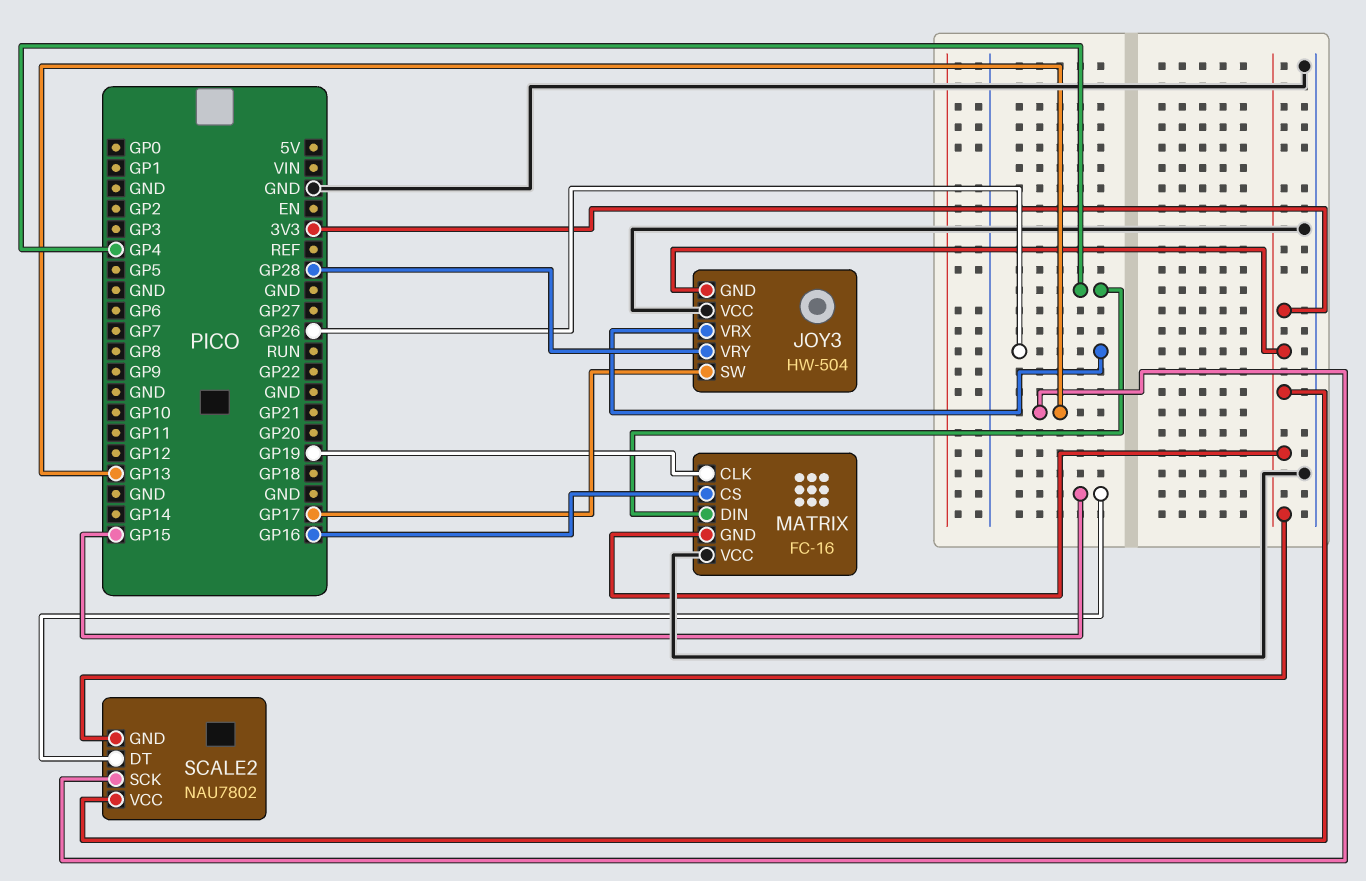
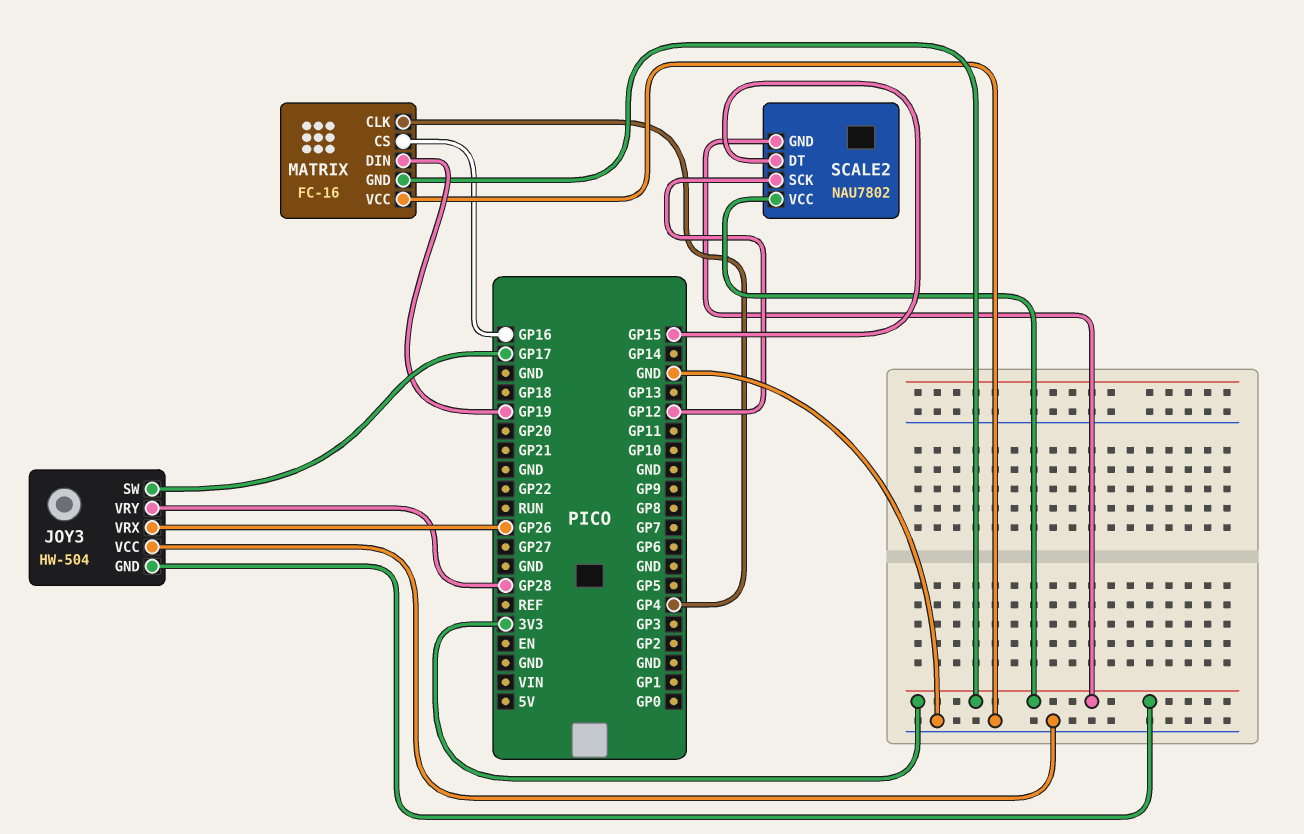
MATRIX pin CLK: GP19 -> GP4
MATRIX pin DIN: GP4 -> GP19
SCALE2 pin SCK: GP13 -> GP12

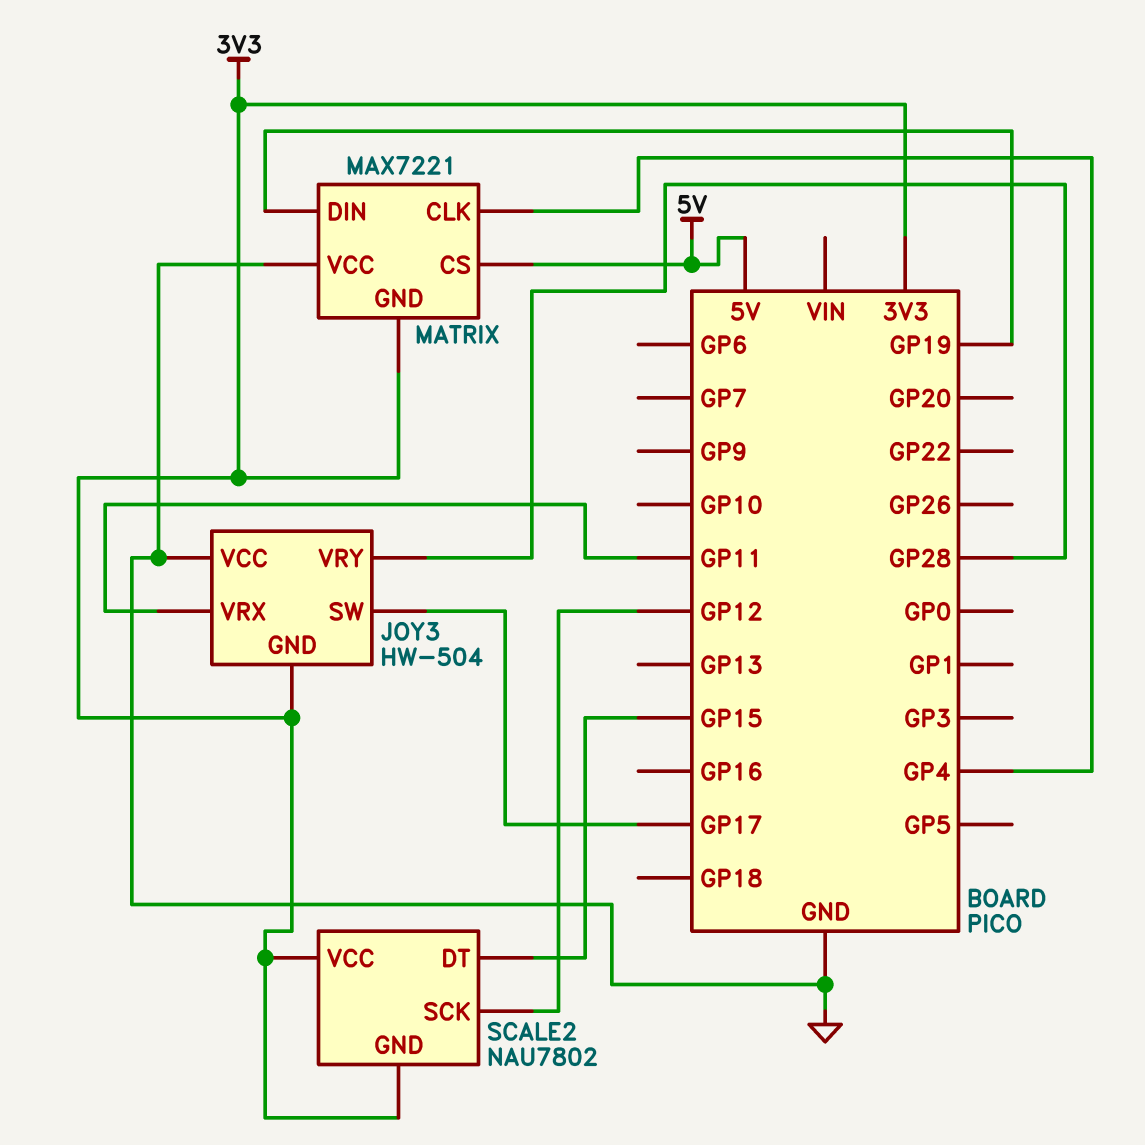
JOY3 pin VRX: GP26 -> GP11
MATRIX: FC-16 -> MAX7221
MATRIX pin CS: GP16 -> 5V

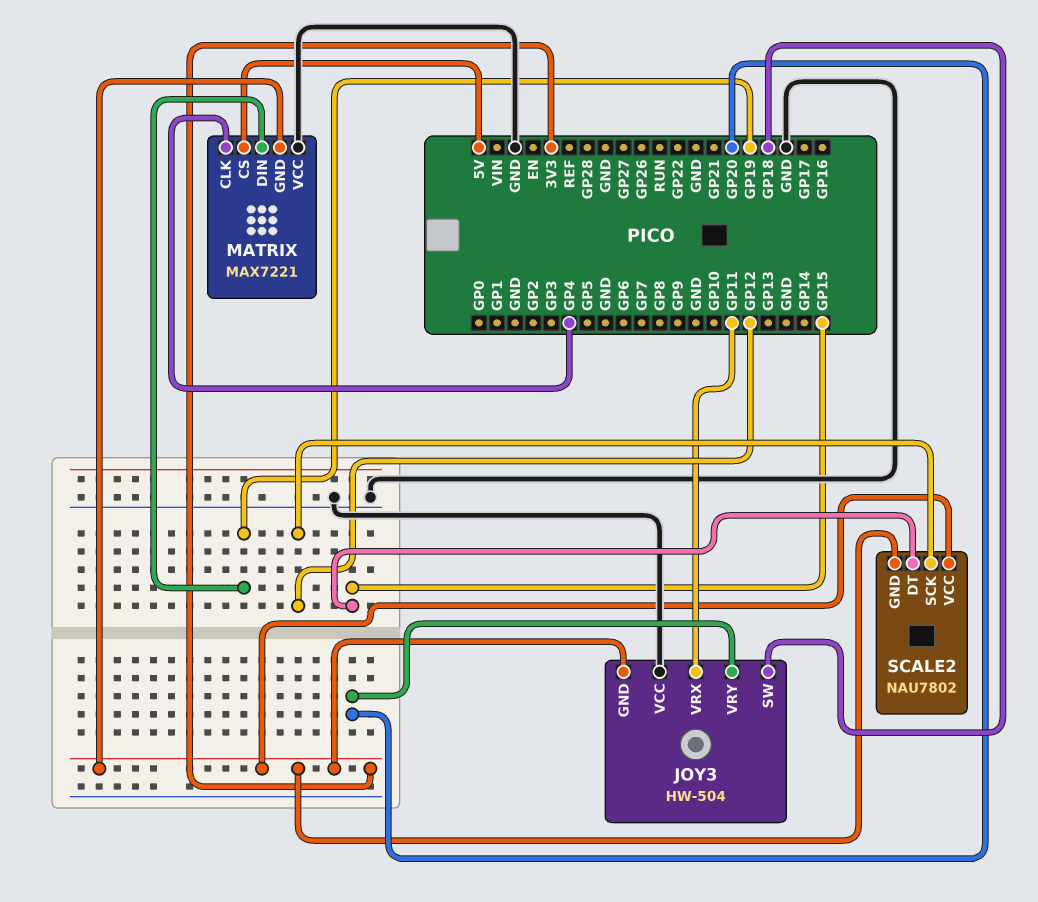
JOY3 pin SW: GP17 -> GP18
JOY3 pin VRY: GP28 -> GP20

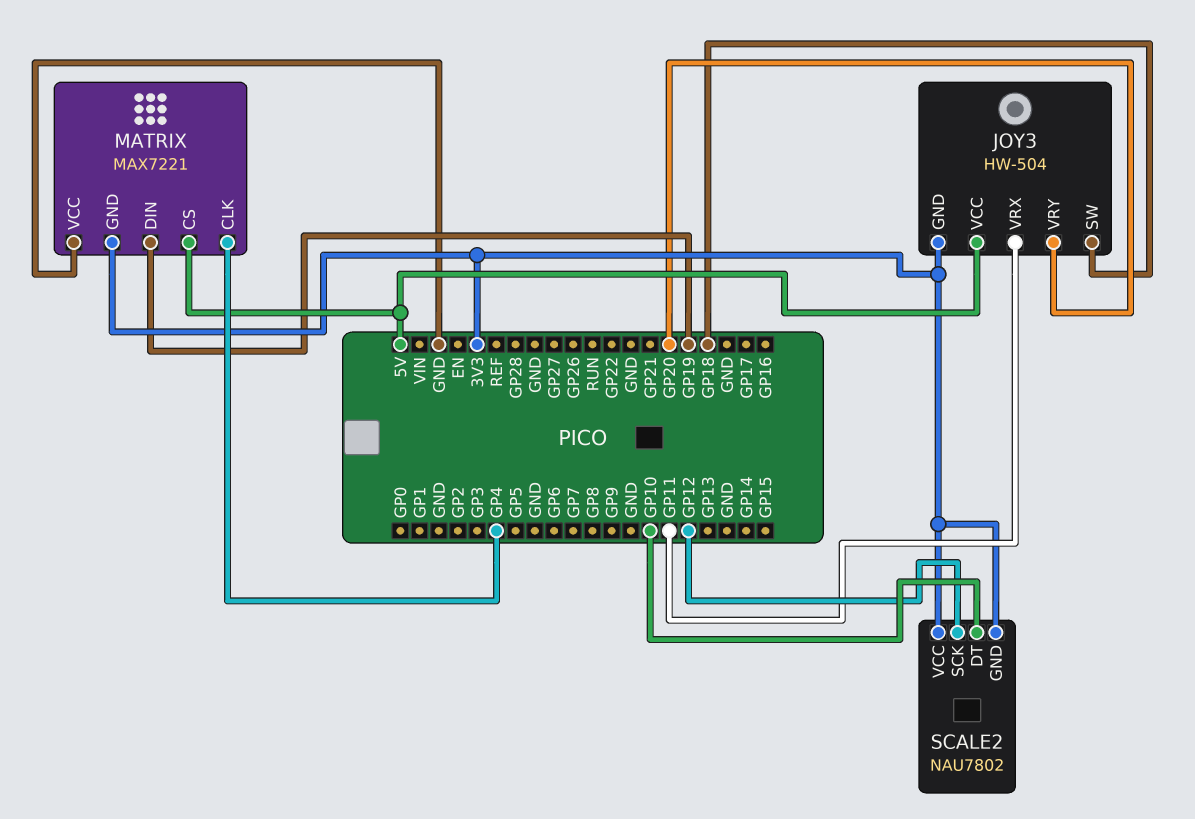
JOY3 pin VCC: GND -> 5V
SCALE2 pin DT: GP15 -> GP10

